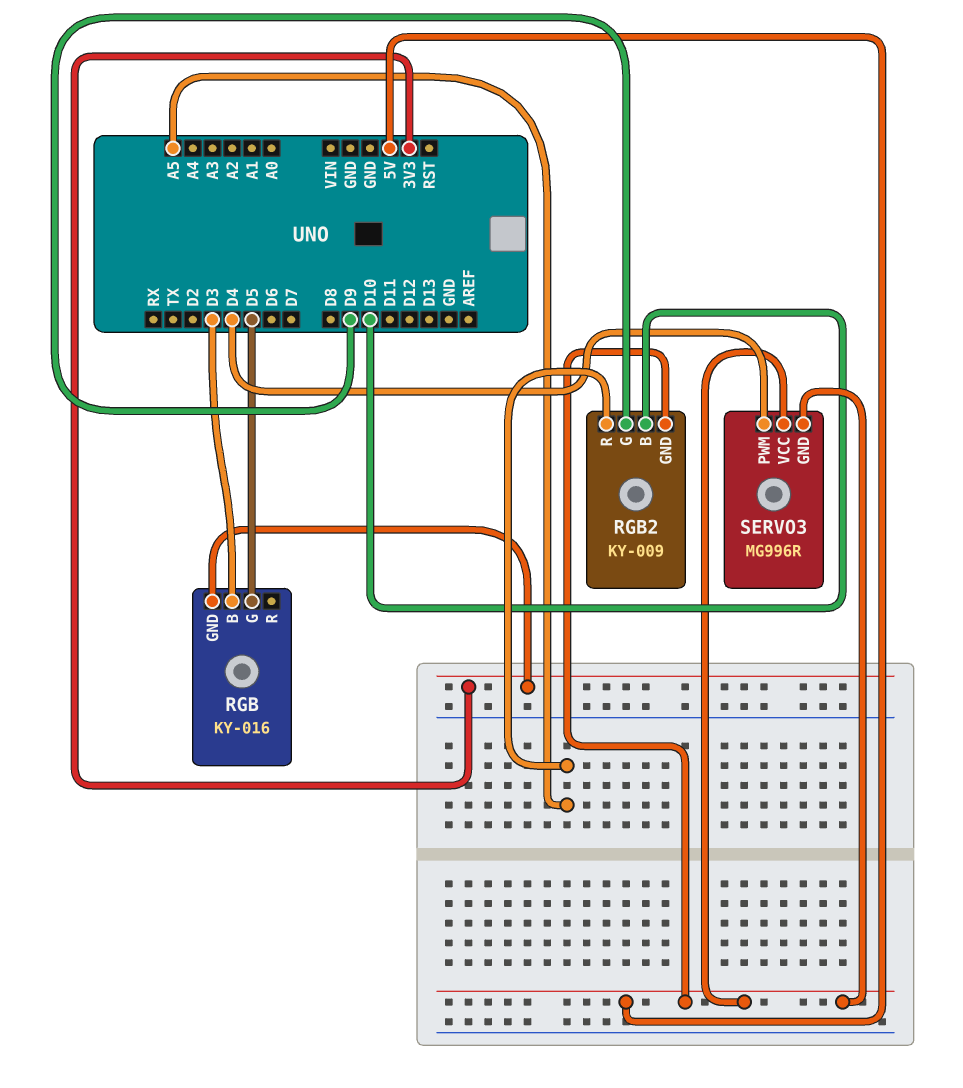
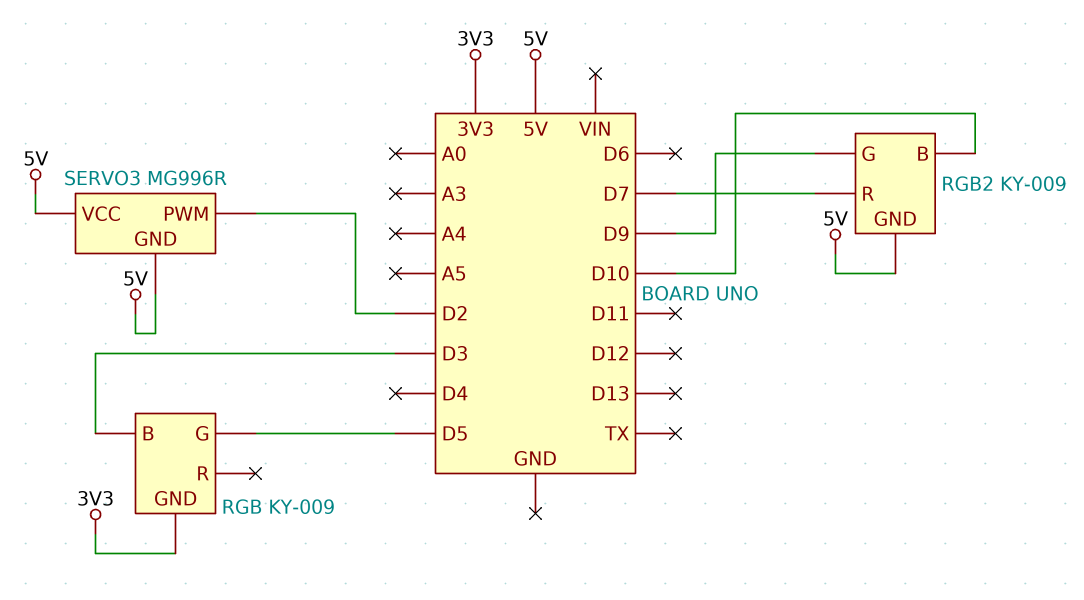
RGB: KY-016 -> KY-009
RGB2 pin R: A5 -> D7
SERVO3 pin PWM: D4 -> D2

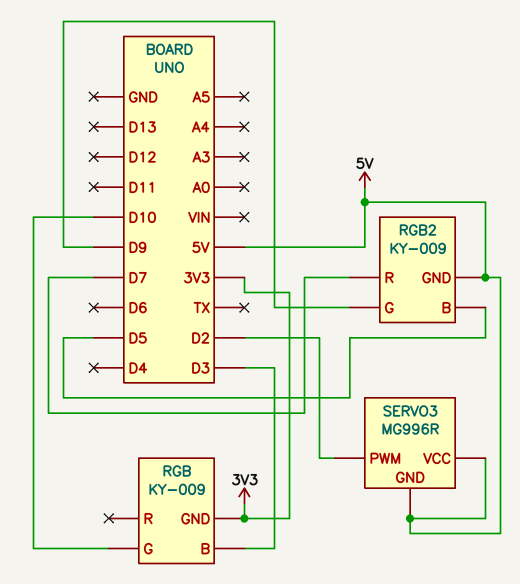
RGB pin G: D5 -> D10
RGB2 pin B: D10 -> D5

